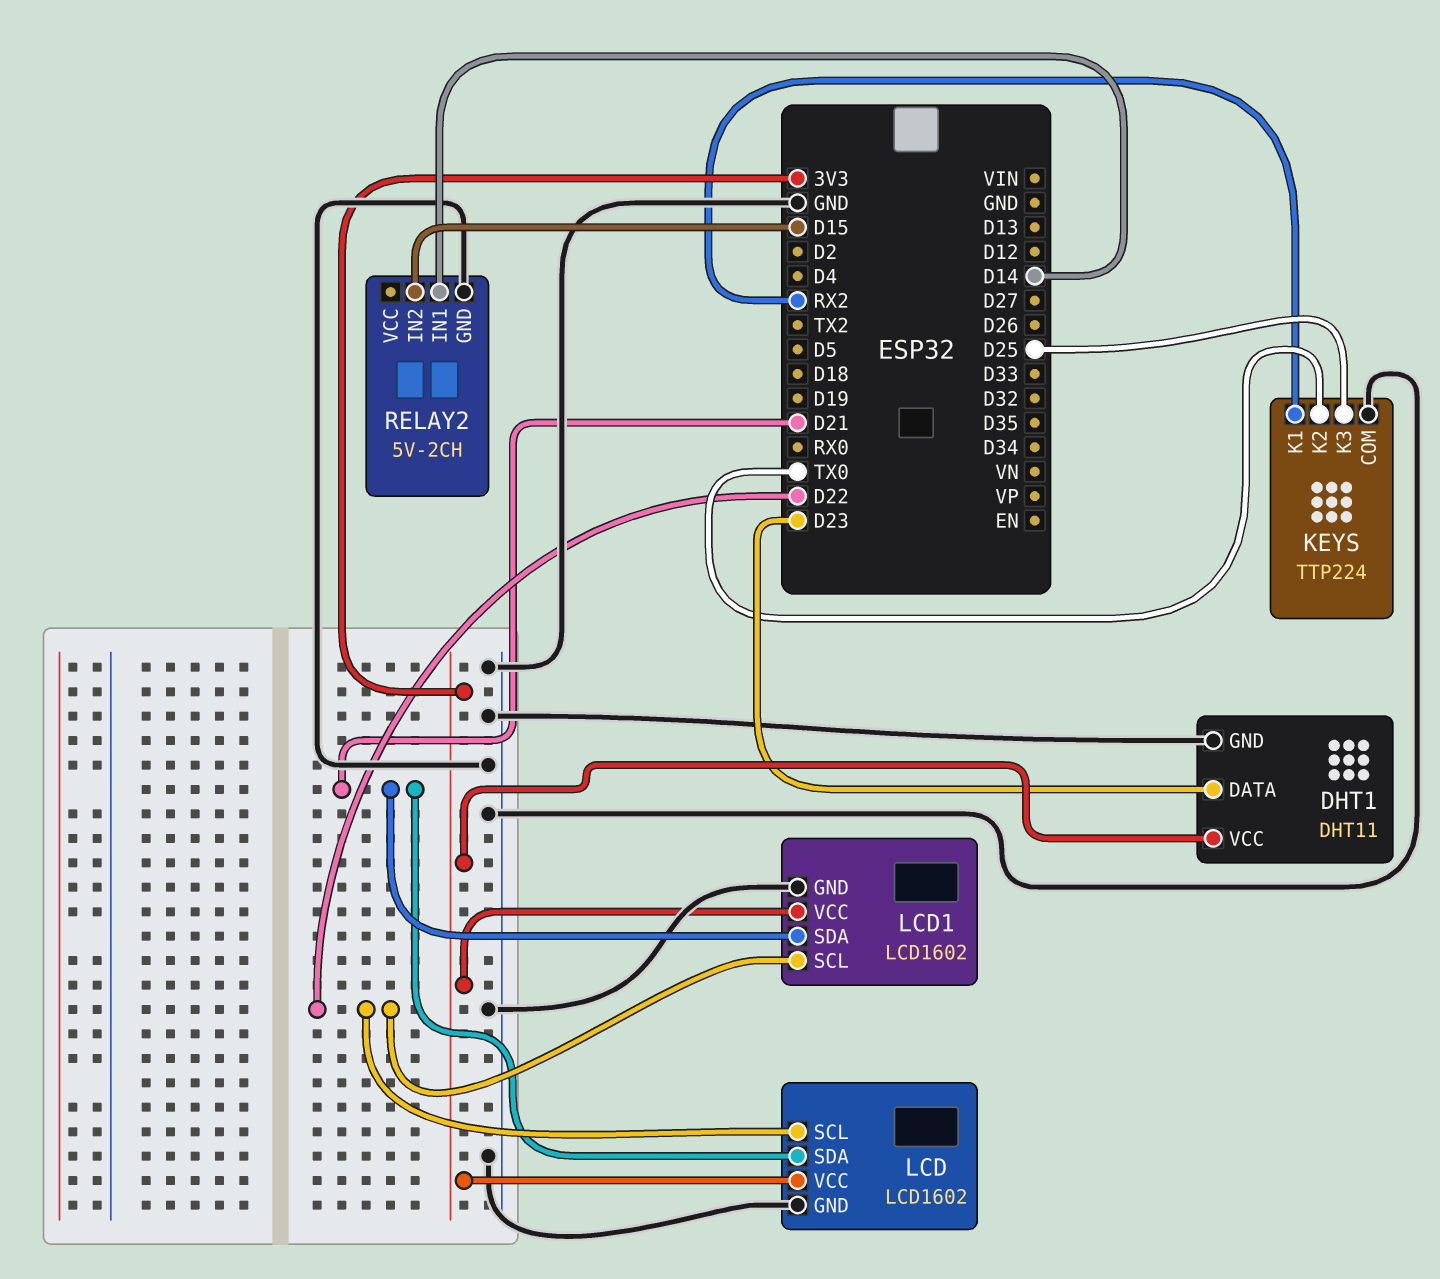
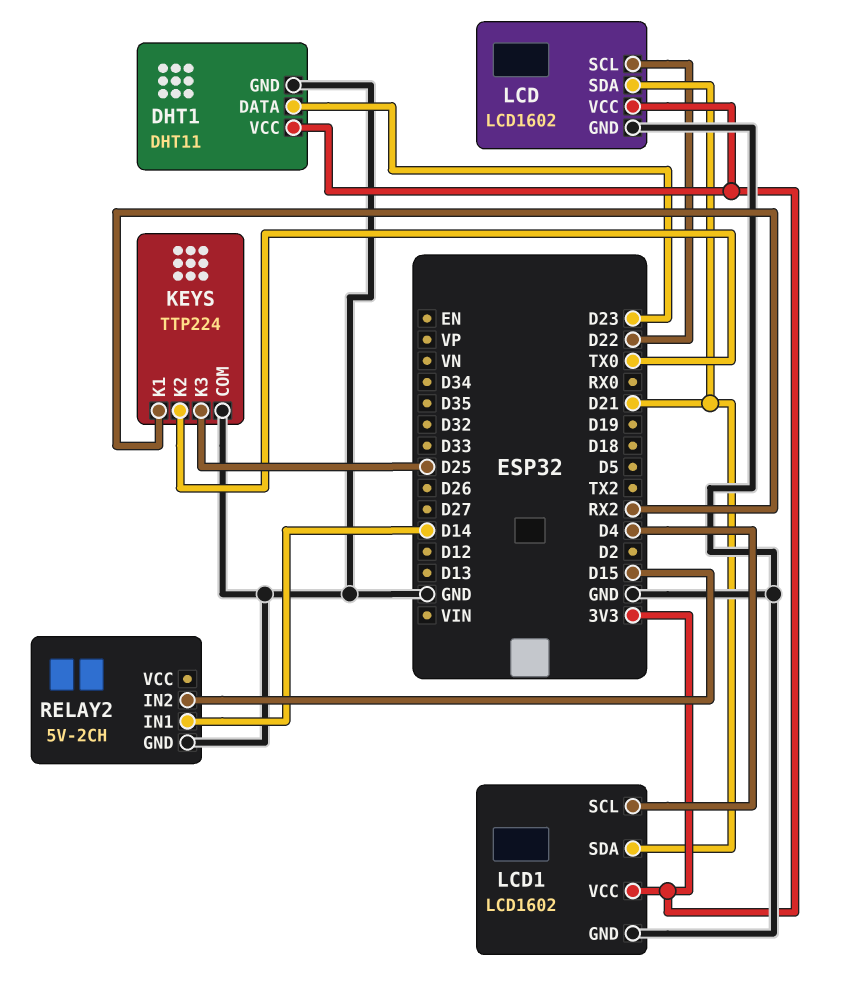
LCD1 pin SCL: D22 -> D4

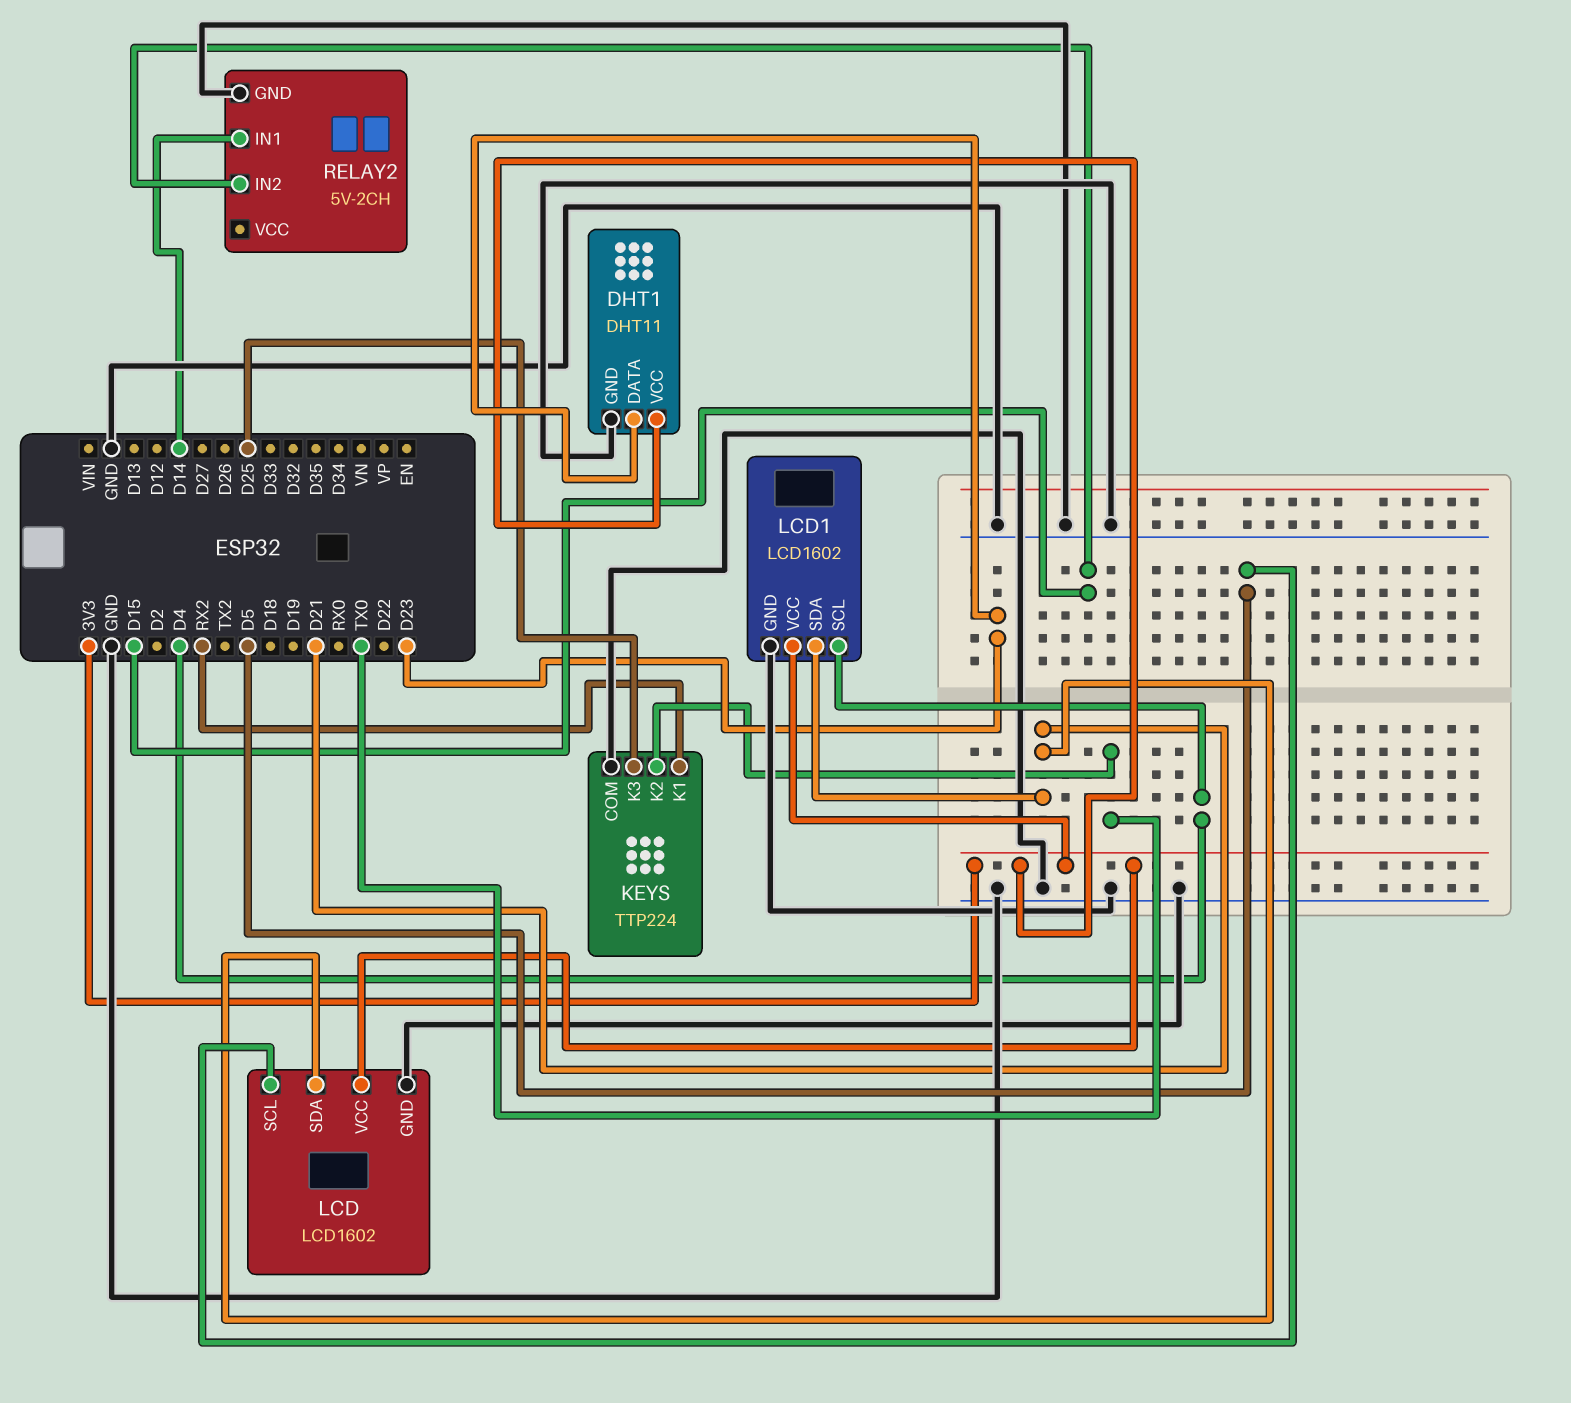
LCD pin SCL: D22 -> D5

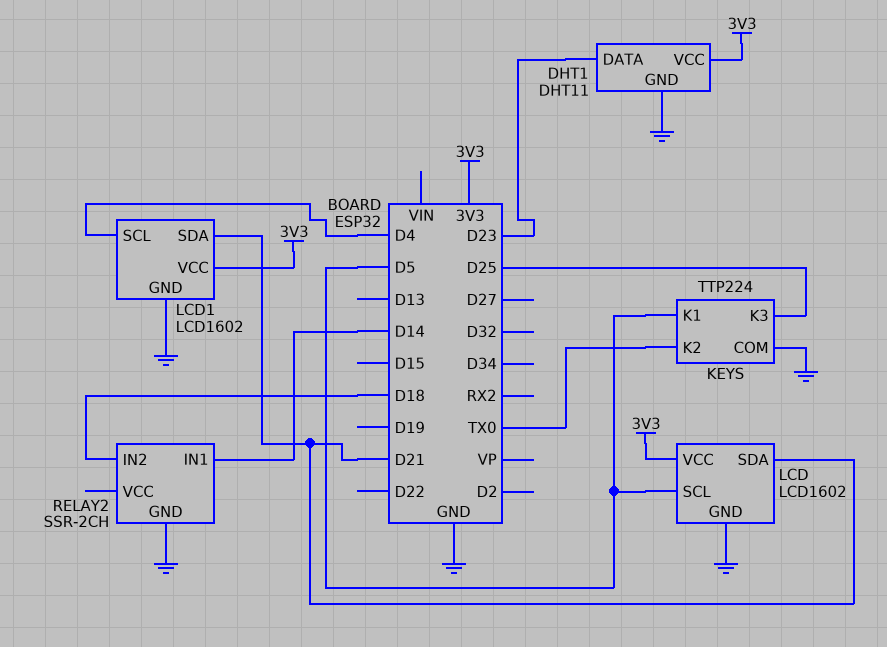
KEYS pin K1: RX2 -> D5
RELAY2: 5V-2CH -> SSR-2CH
RELAY2 pin IN2: D15 -> D18

